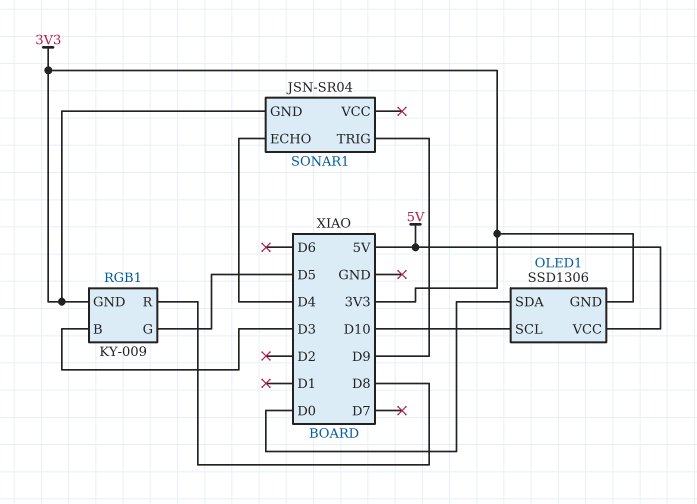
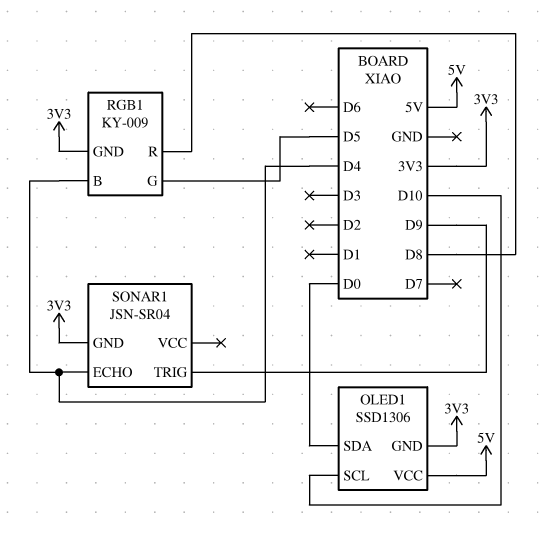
RGB1 pin B: D3 -> D4

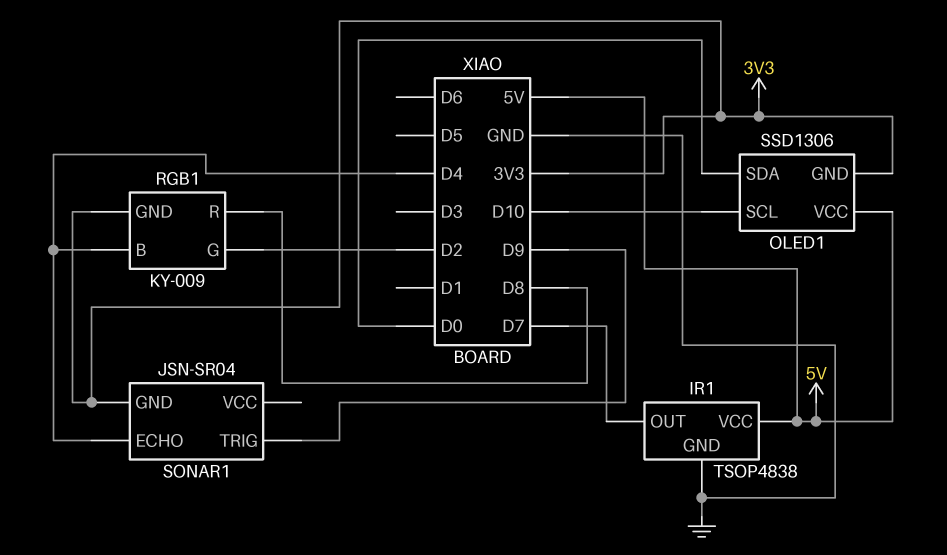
IR1: none -> TSOP4838
IR1 pin GND: none -> GND
IR1 pin OUT: none -> D7
IR1 pin VCC: none -> 5V
RGB1 pin G: D5 -> D2

